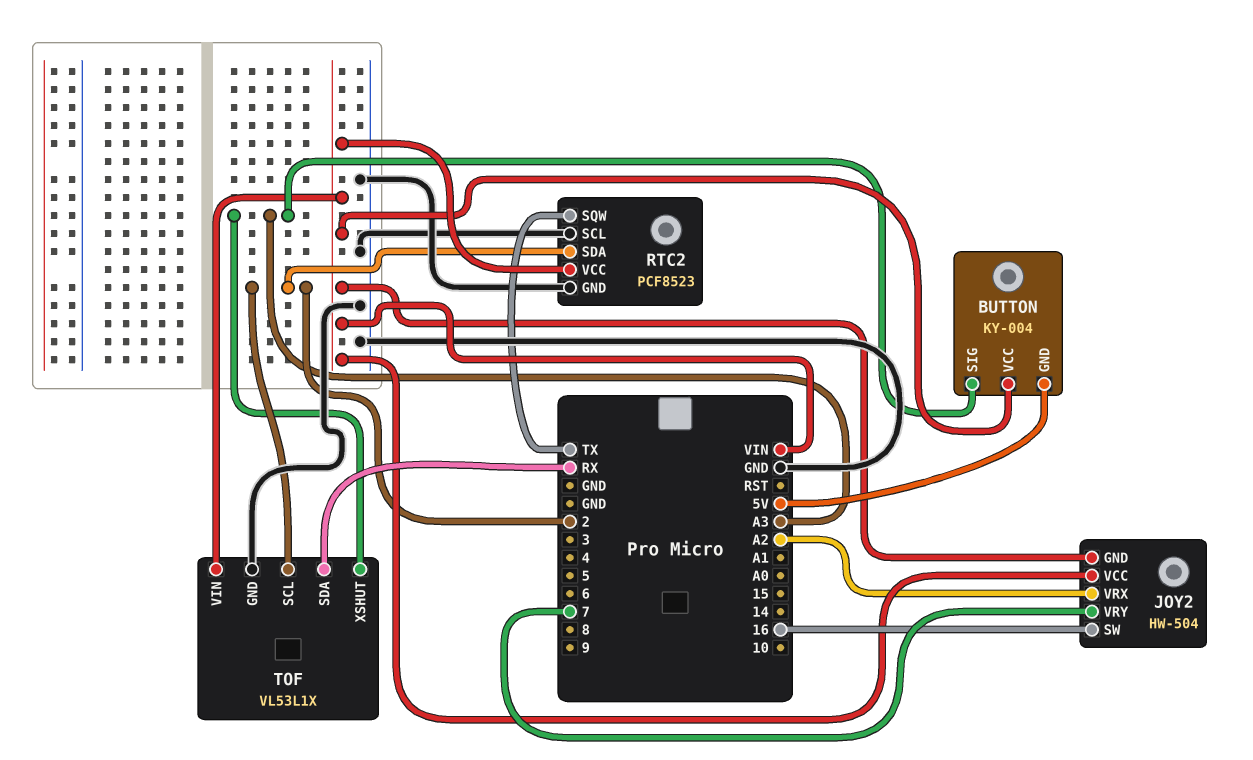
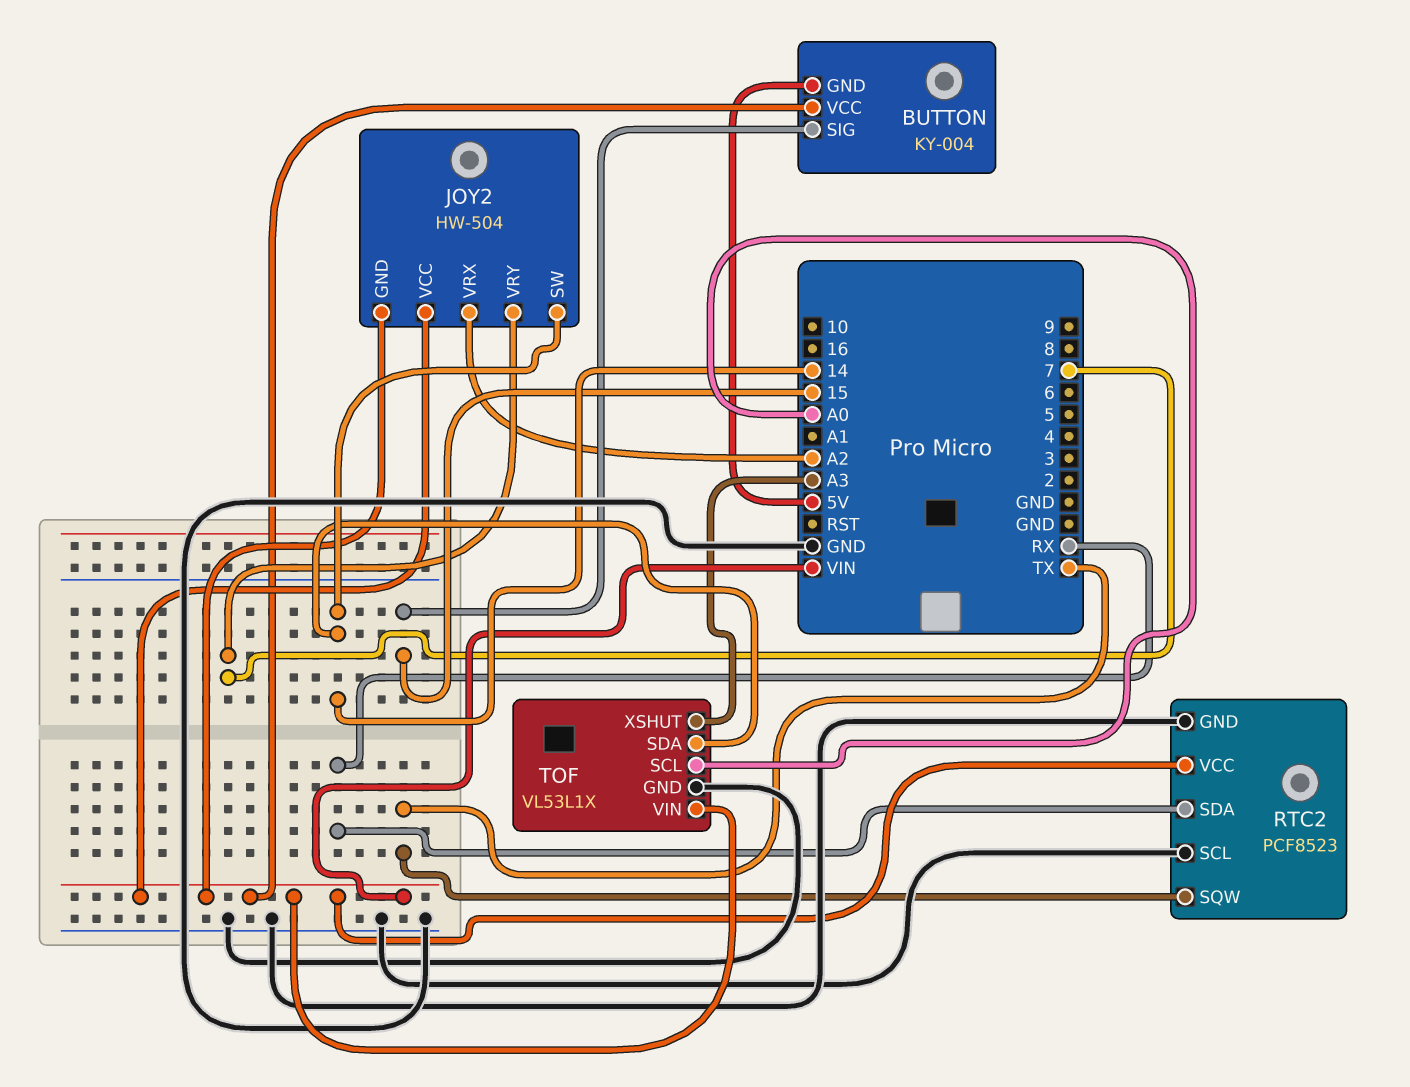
BUTTON pin SIG: A3 -> 15
JOY2 pin SW: 16 -> 14
RTC2 pin SDA: 2 -> RX
TOF pin SCL: 2 -> A0
TOF pin SDA: RX -> 14

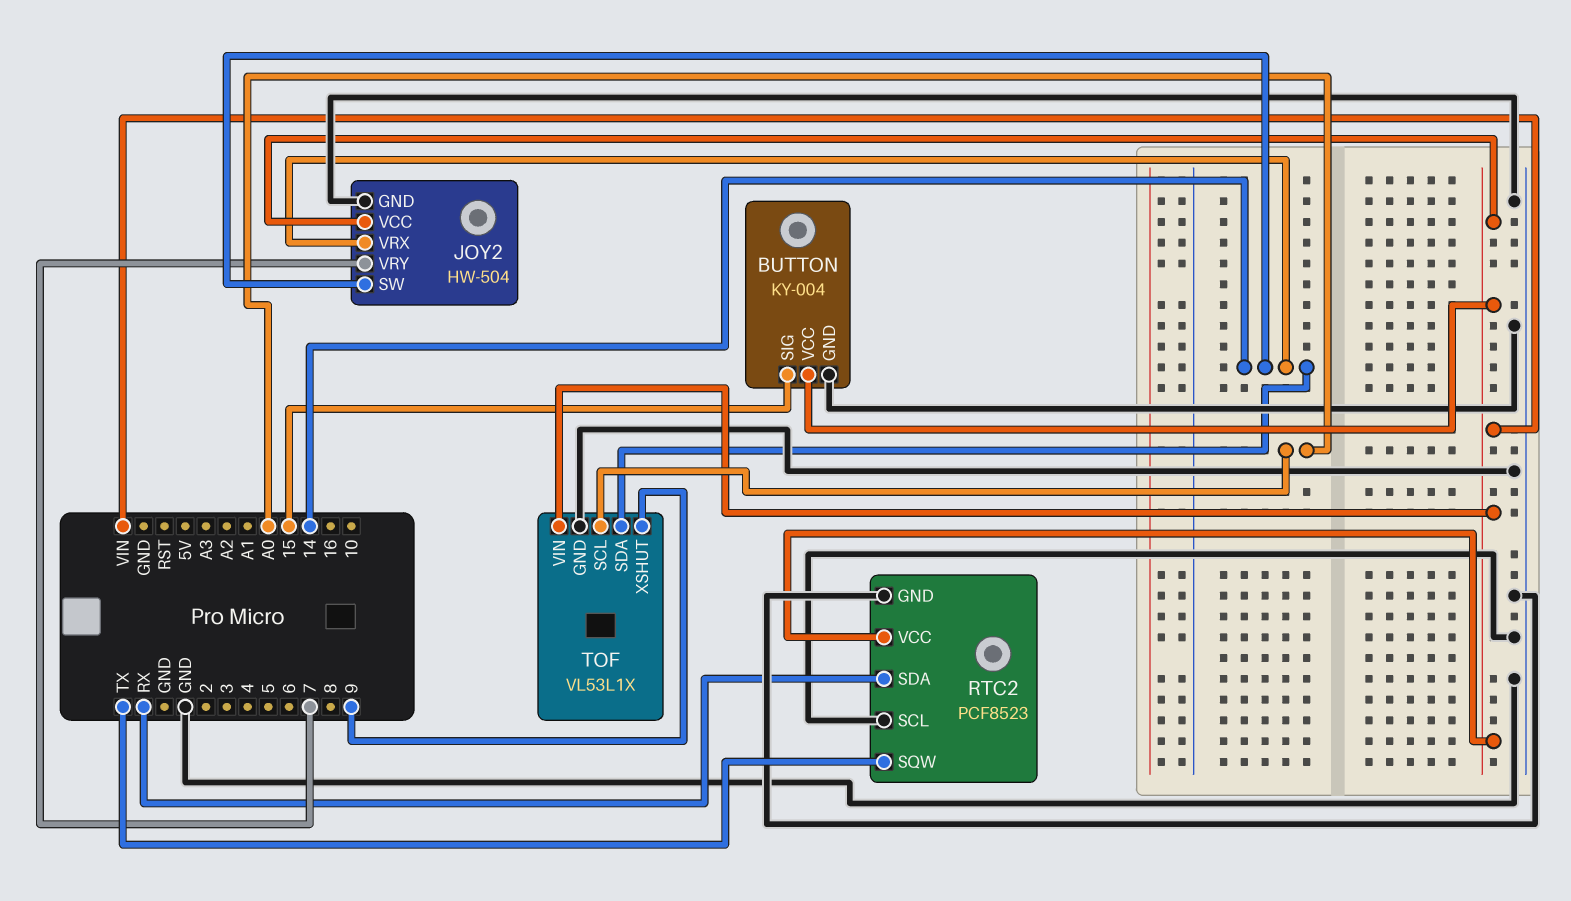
BUTTON pin GND: 5V -> GND
JOY2 pin GND: VIN -> GND
JOY2 pin VRX: A2 -> 14
TOF pin XSHUT: A3 -> 9

